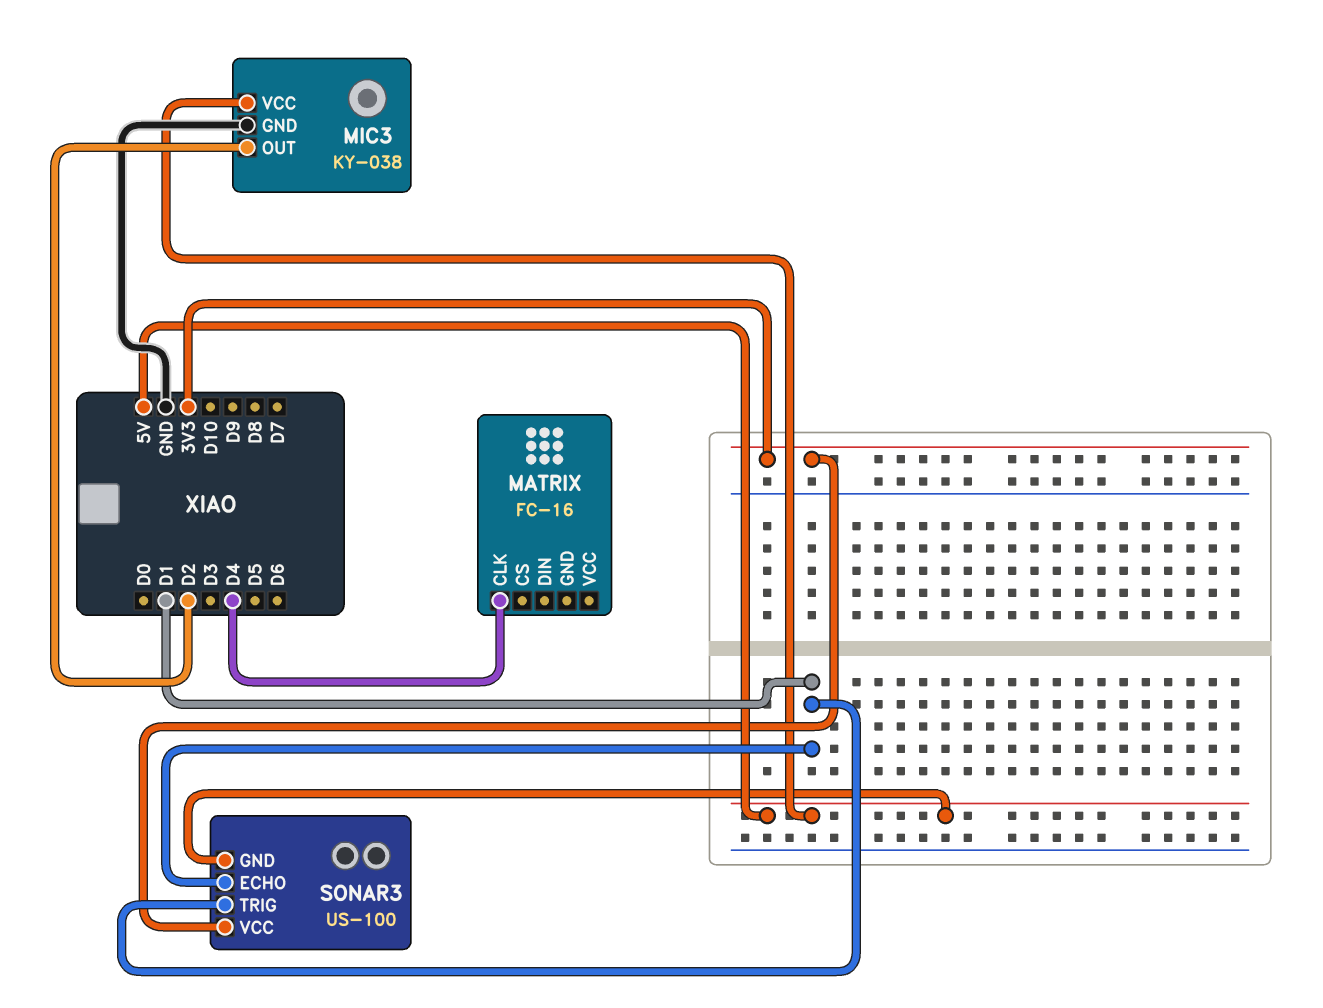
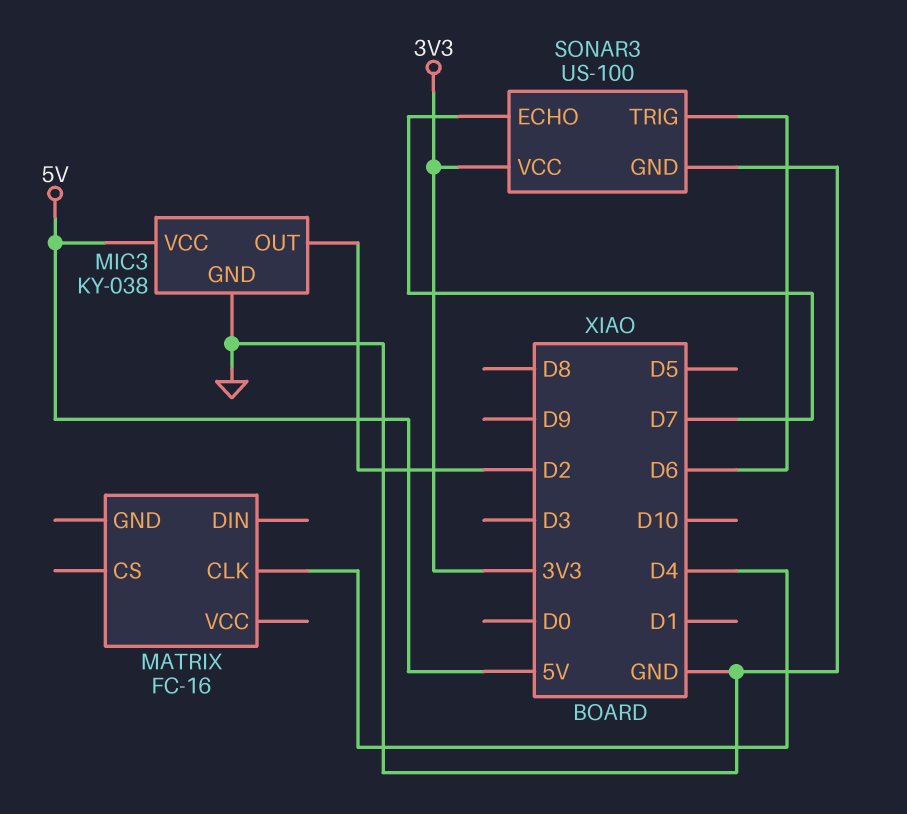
SONAR3 pin ECHO: D1 -> D7
SONAR3 pin GND: 5V -> GND
SONAR3 pin TRIG: D1 -> D6

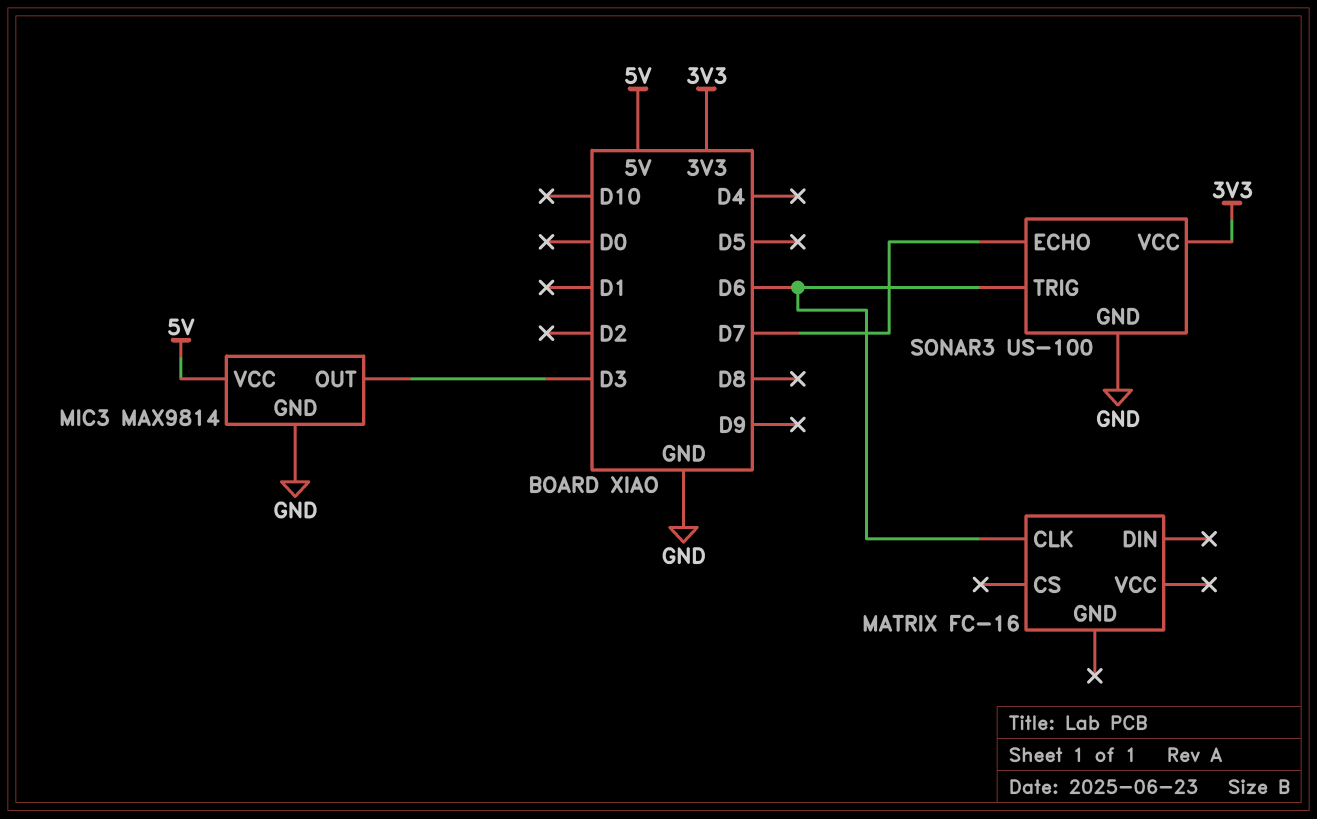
MATRIX pin CLK: D4 -> D6
MIC3: KY-038 -> MAX9814
MIC3 pin OUT: D2 -> D3

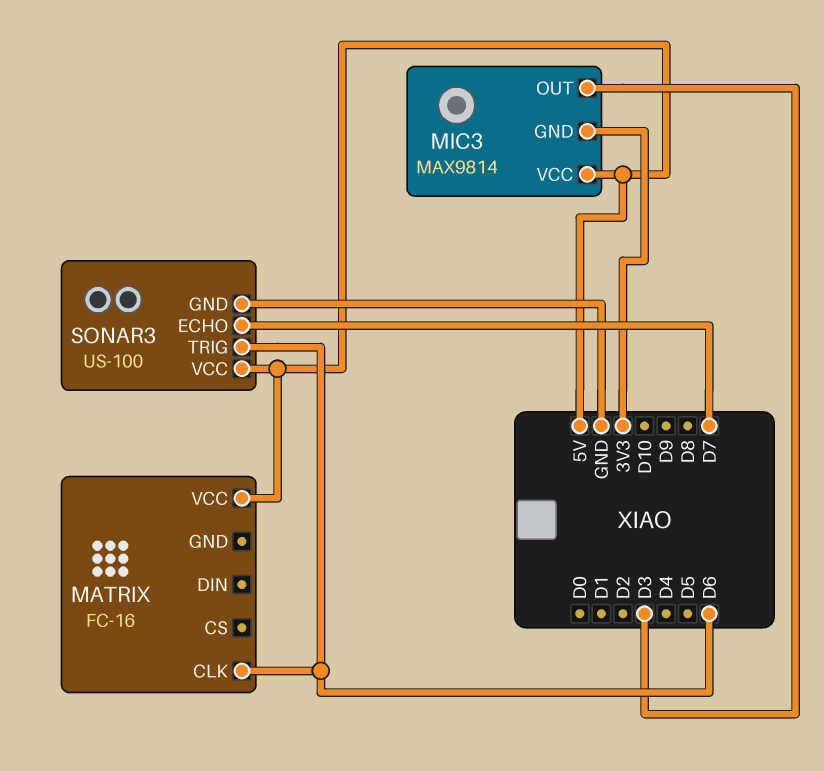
MATRIX pin VCC: none -> 5V
MIC3 pin GND: GND -> 3V3
SONAR3 pin VCC: 3V3 -> 5V

